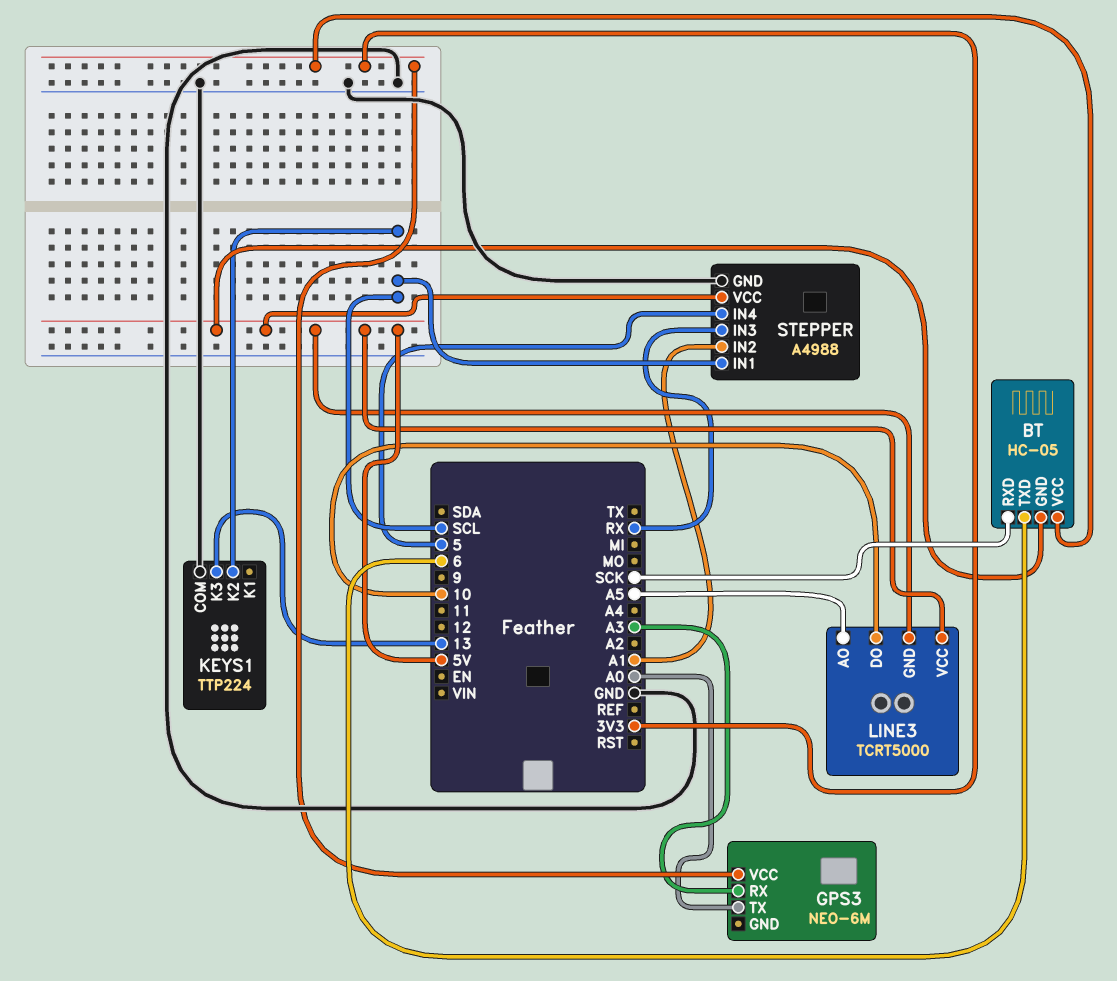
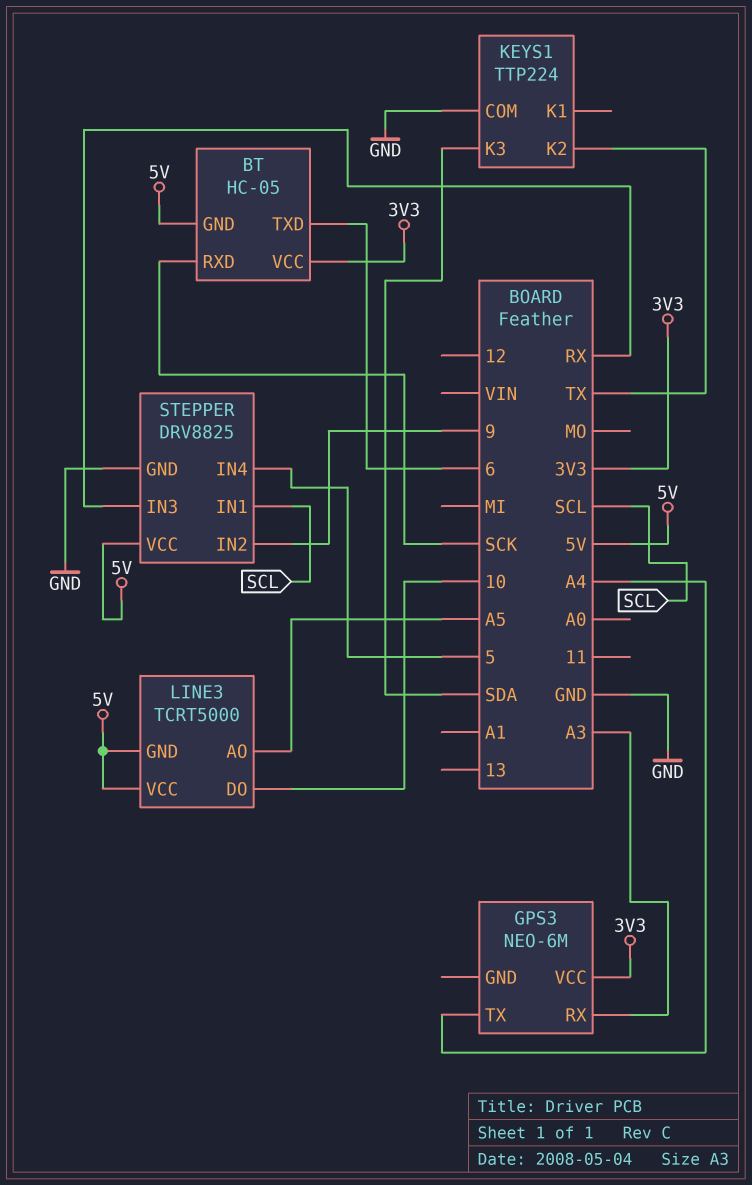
GPS3 pin TX: A0 -> A4
KEYS1 pin K2: SCL -> TX
KEYS1 pin K3: 13 -> SDA
STEPPER: A4988 -> DRV8825
STEPPER pin IN2: A1 -> 9

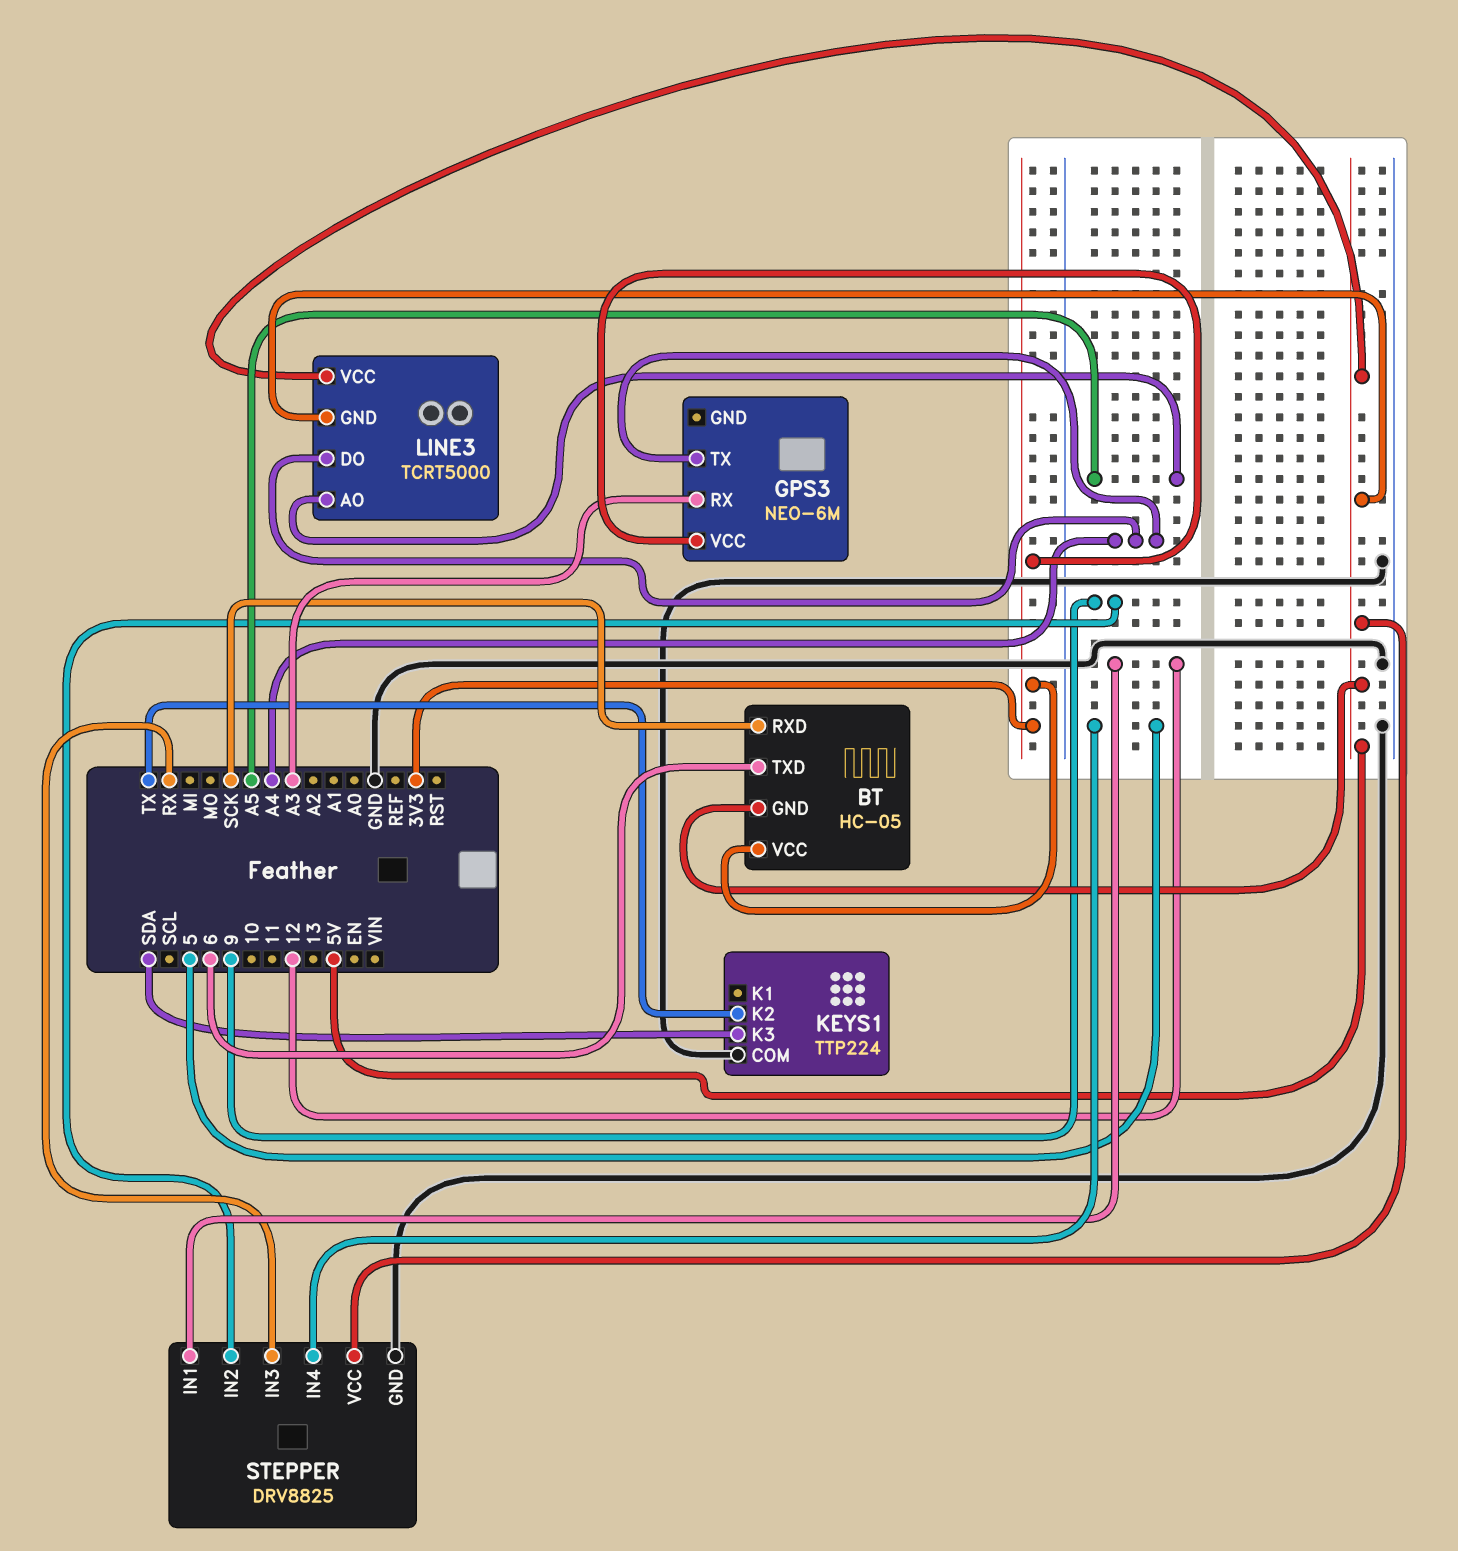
LINE3 pin DO: 10 -> A4
STEPPER pin IN1: SCL -> 12

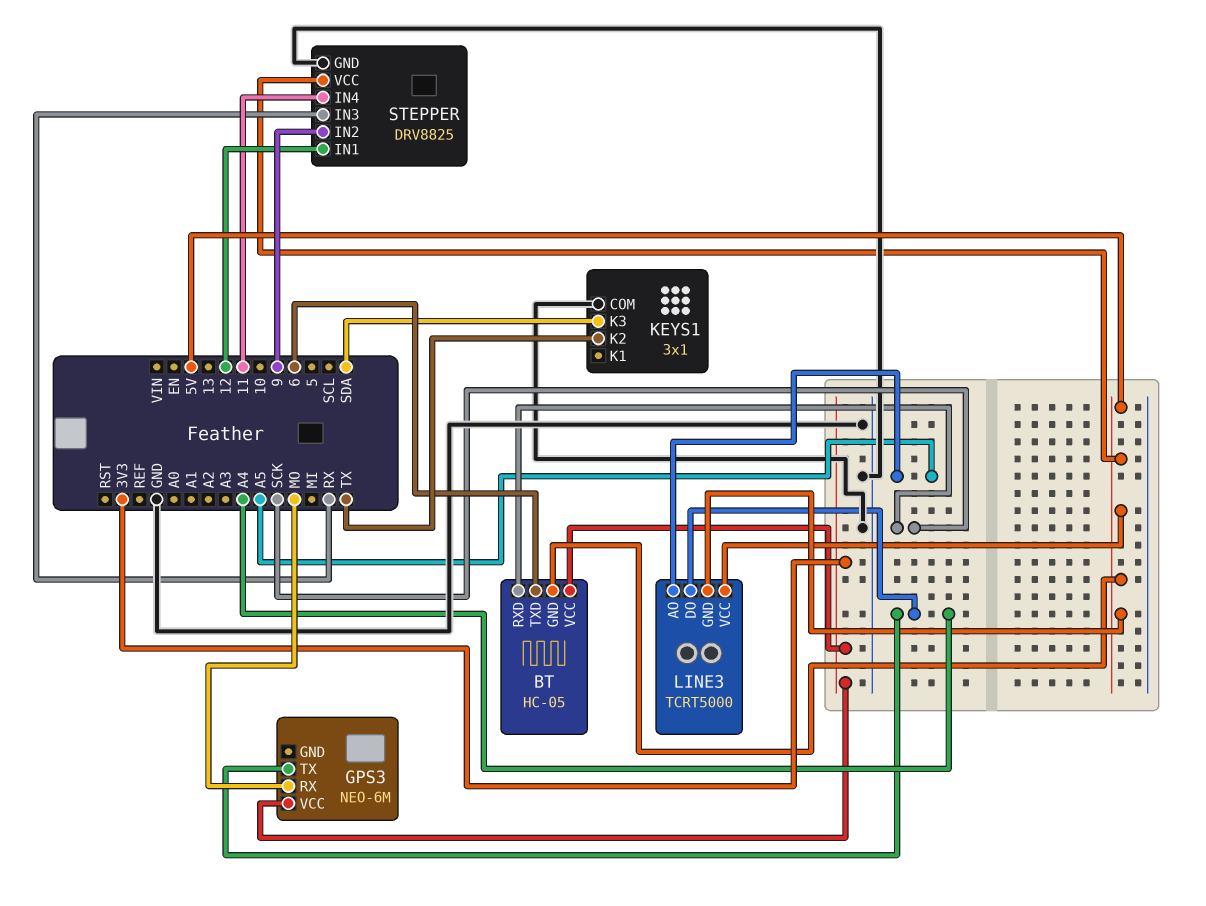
GPS3 pin RX: A3 -> MO
KEYS1: TTP224 -> 3x1
STEPPER pin IN4: 5 -> 11

